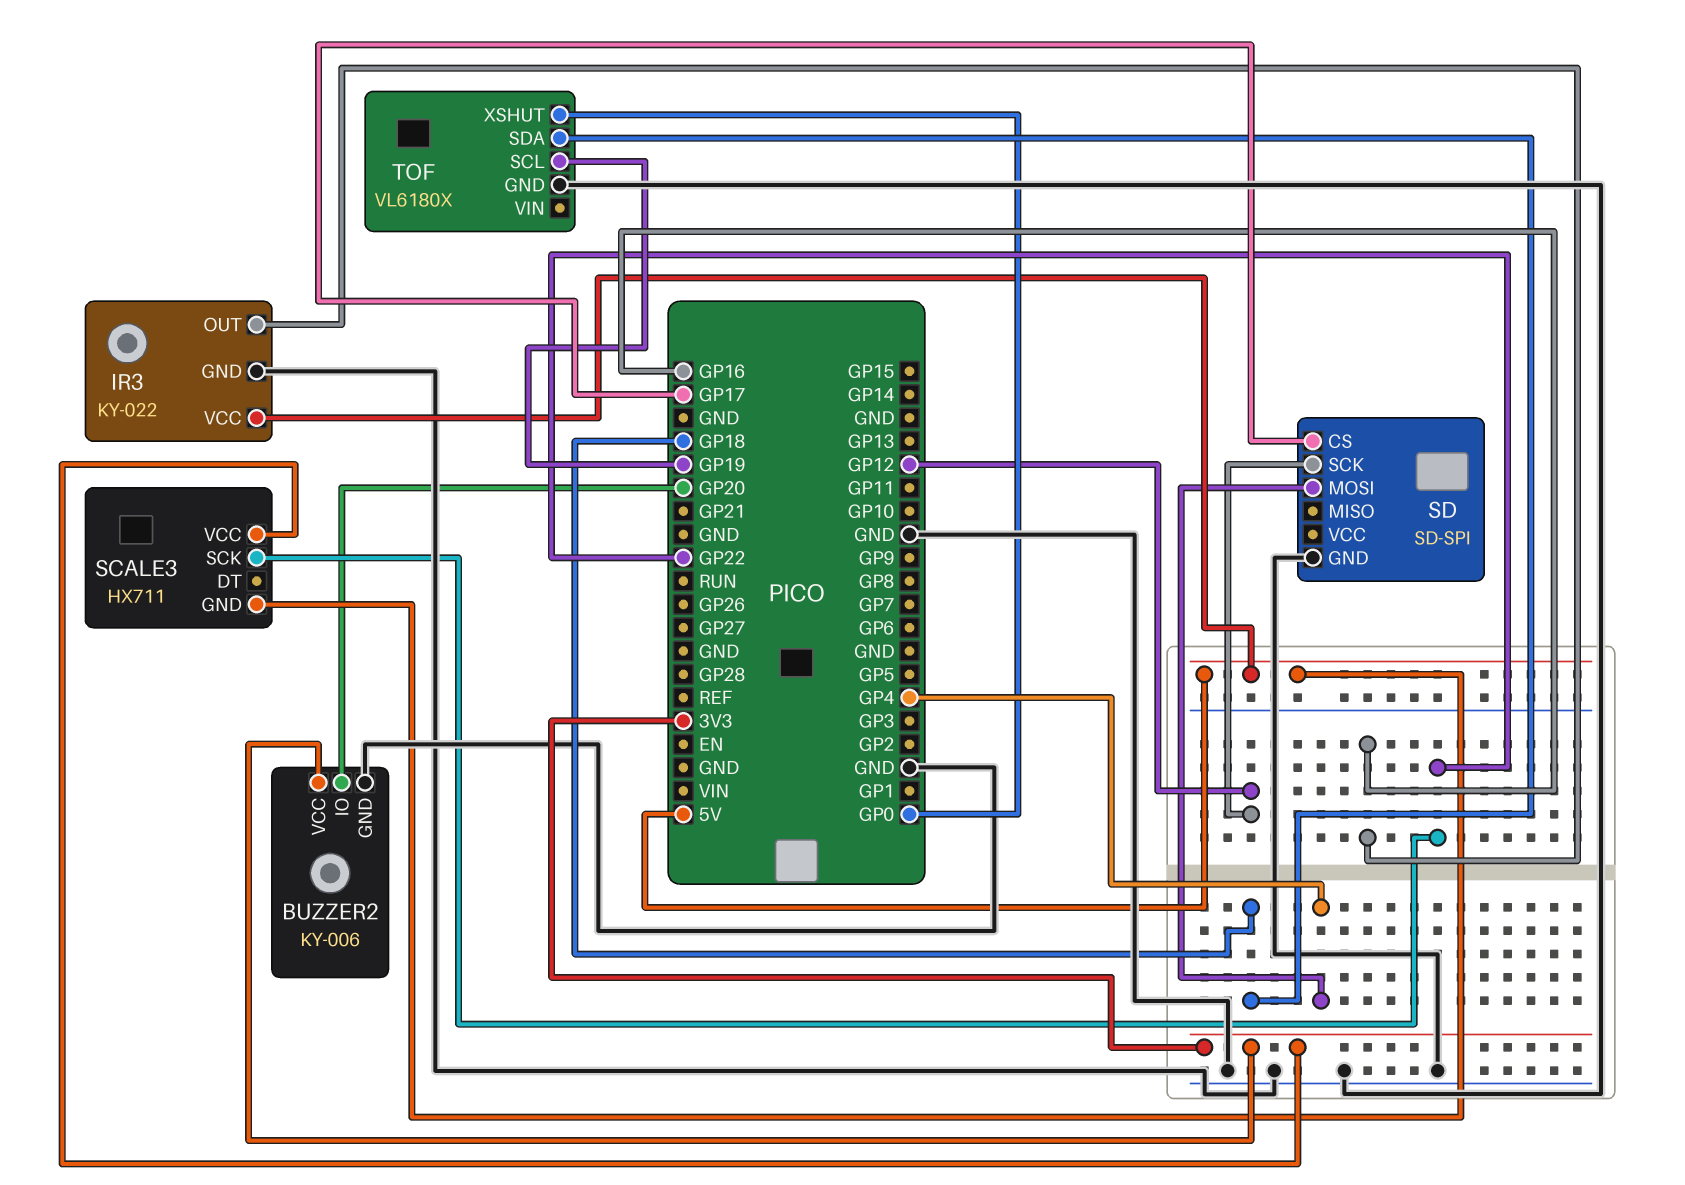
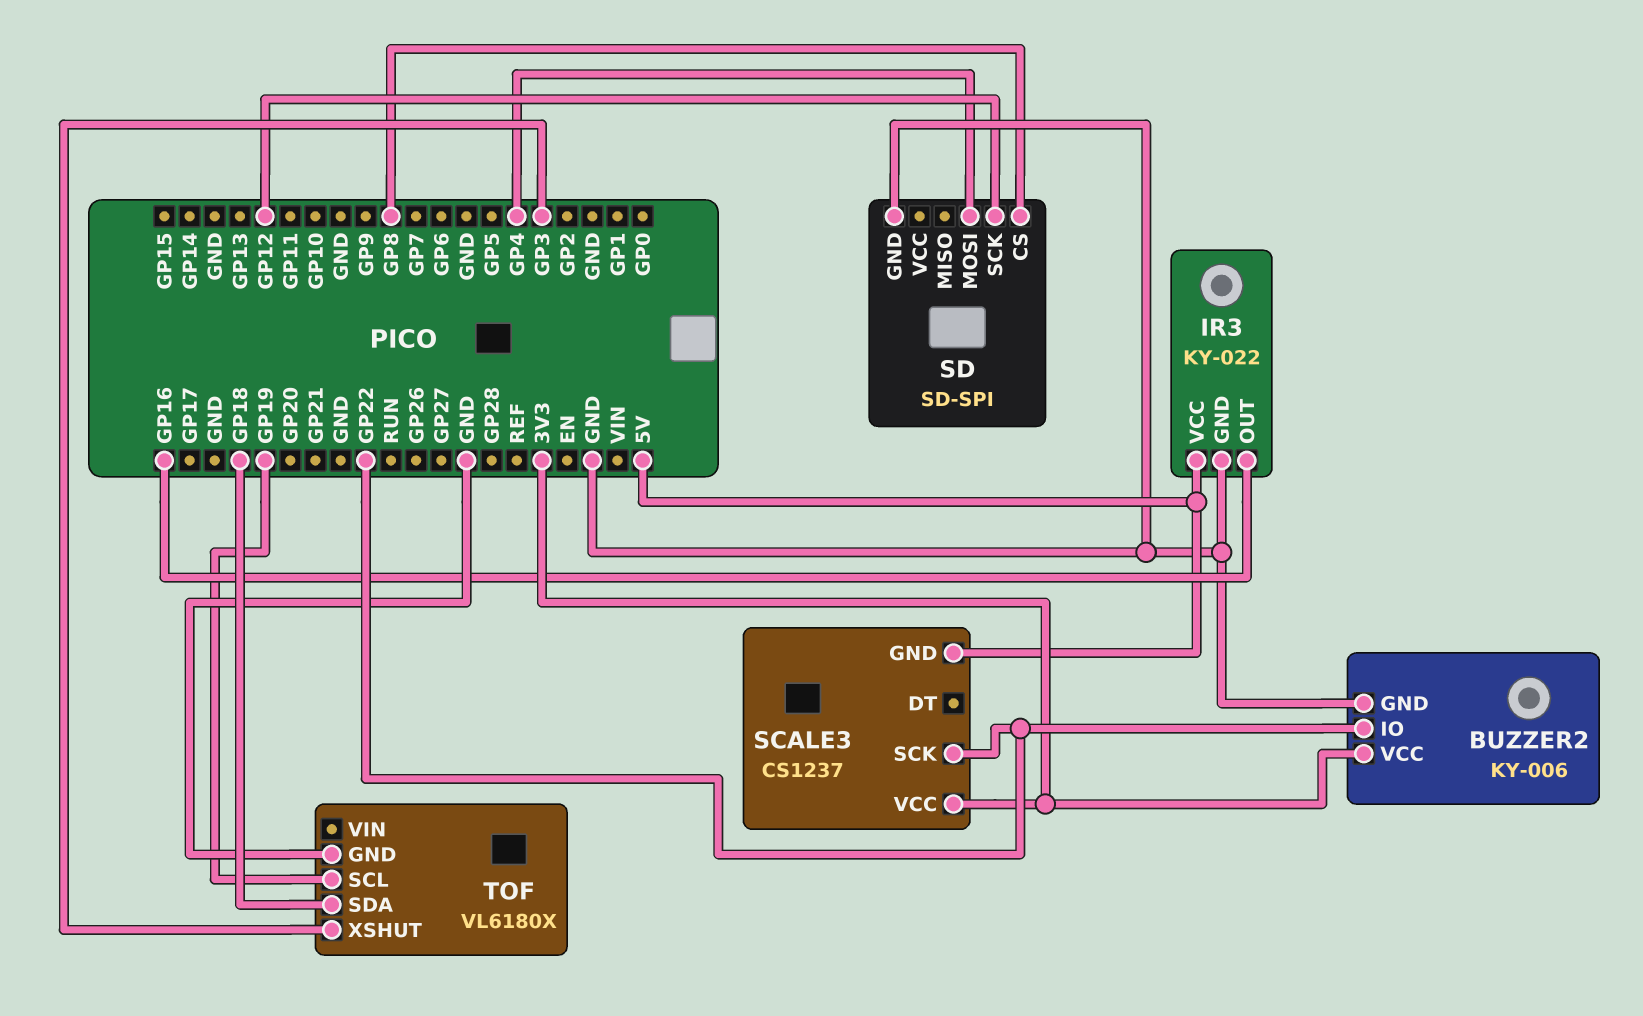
BUZZER2 pin IO: GP20 -> GP22
SCALE3: HX711 -> CS1237
SD pin CS: GP17 -> GP8
TOF pin XSHUT: GP0 -> GP3

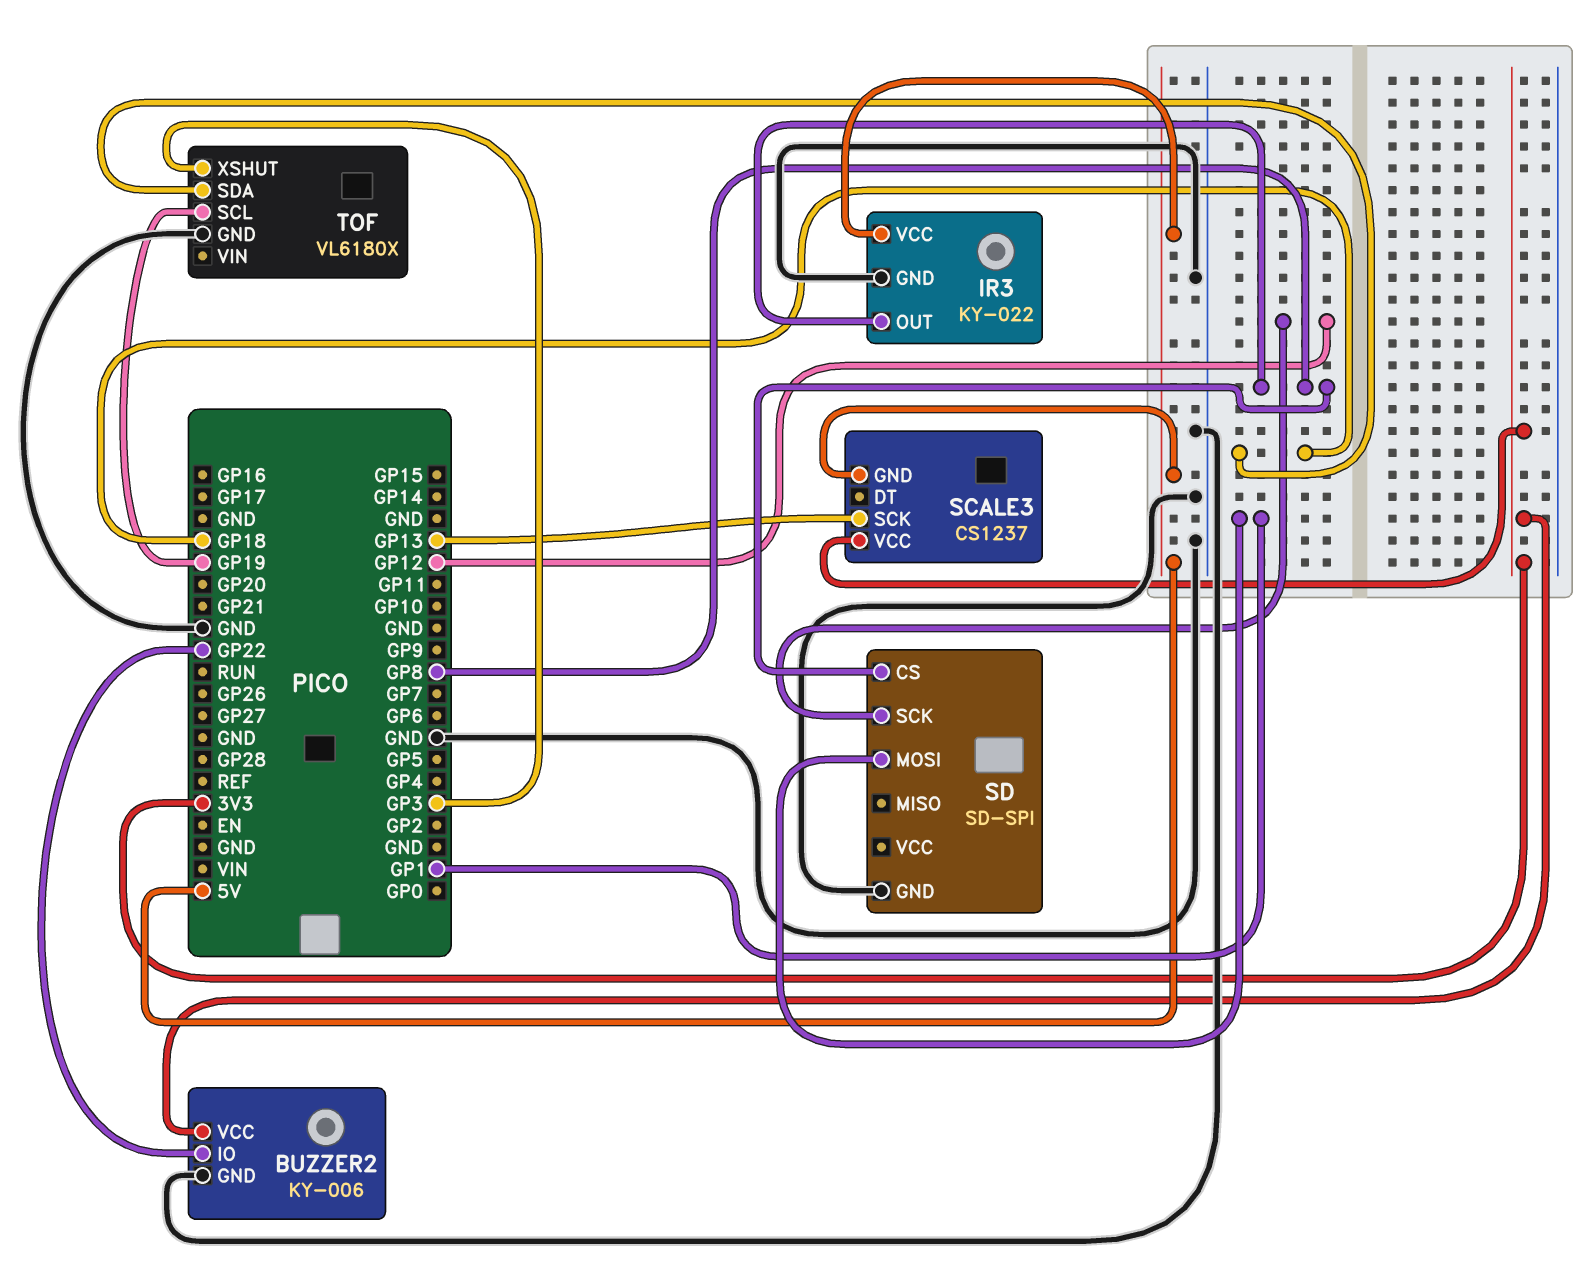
IR3 pin OUT: GP16 -> GP8
SCALE3 pin SCK: GP22 -> GP13
SD pin MOSI: GP4 -> GP1

